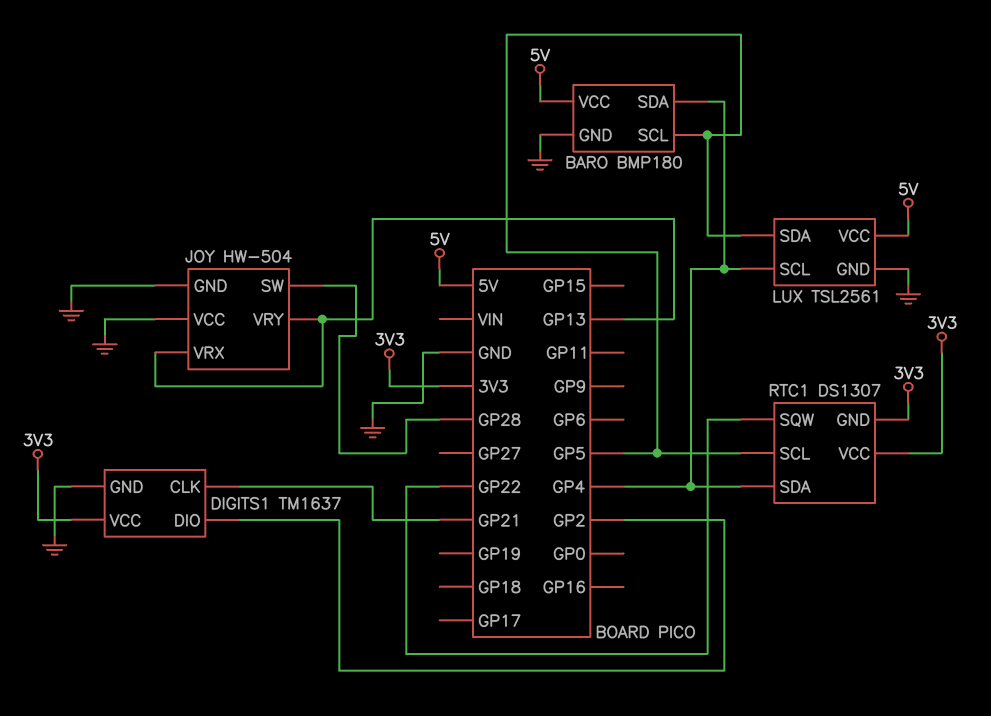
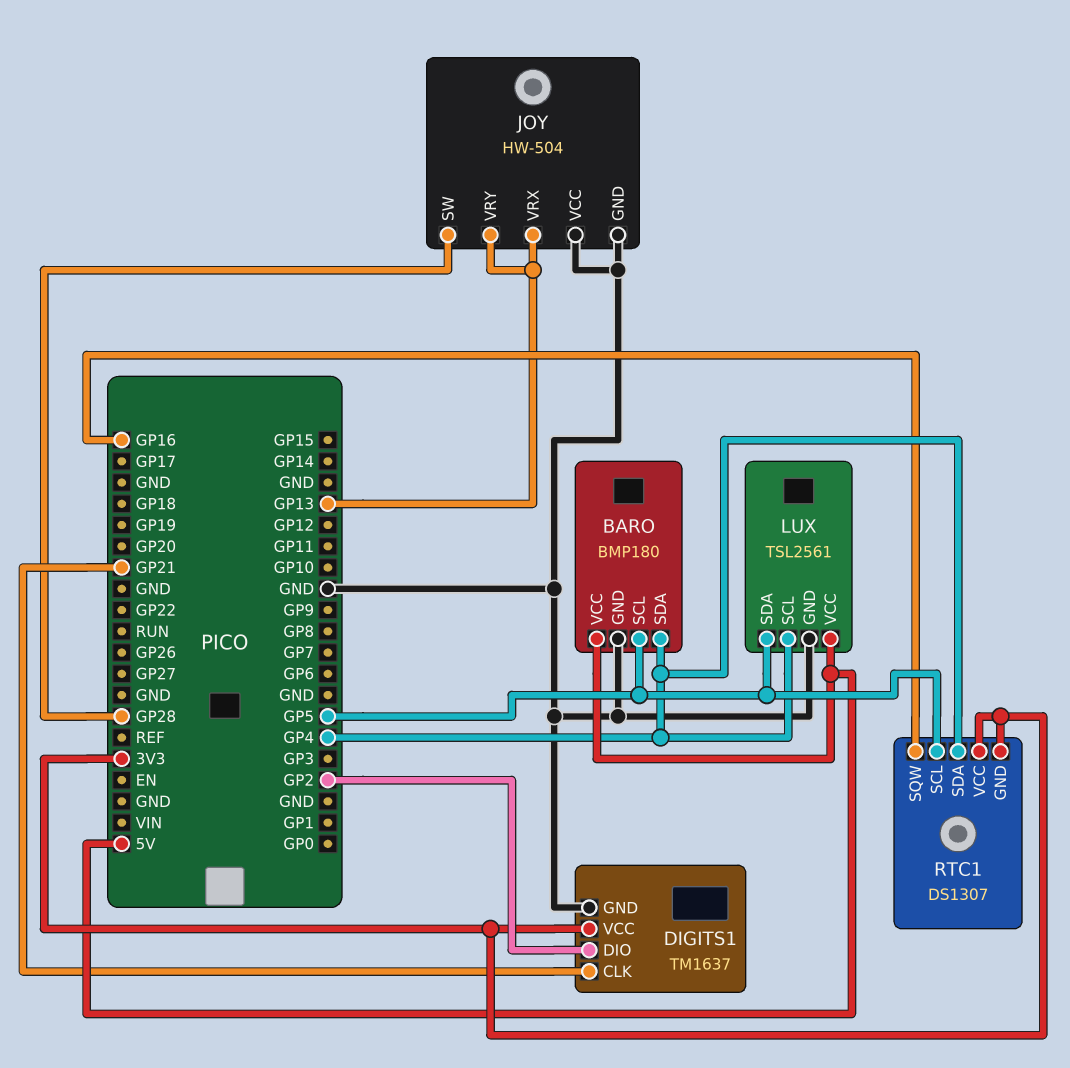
RTC1 pin SQW: GP22 -> GP16

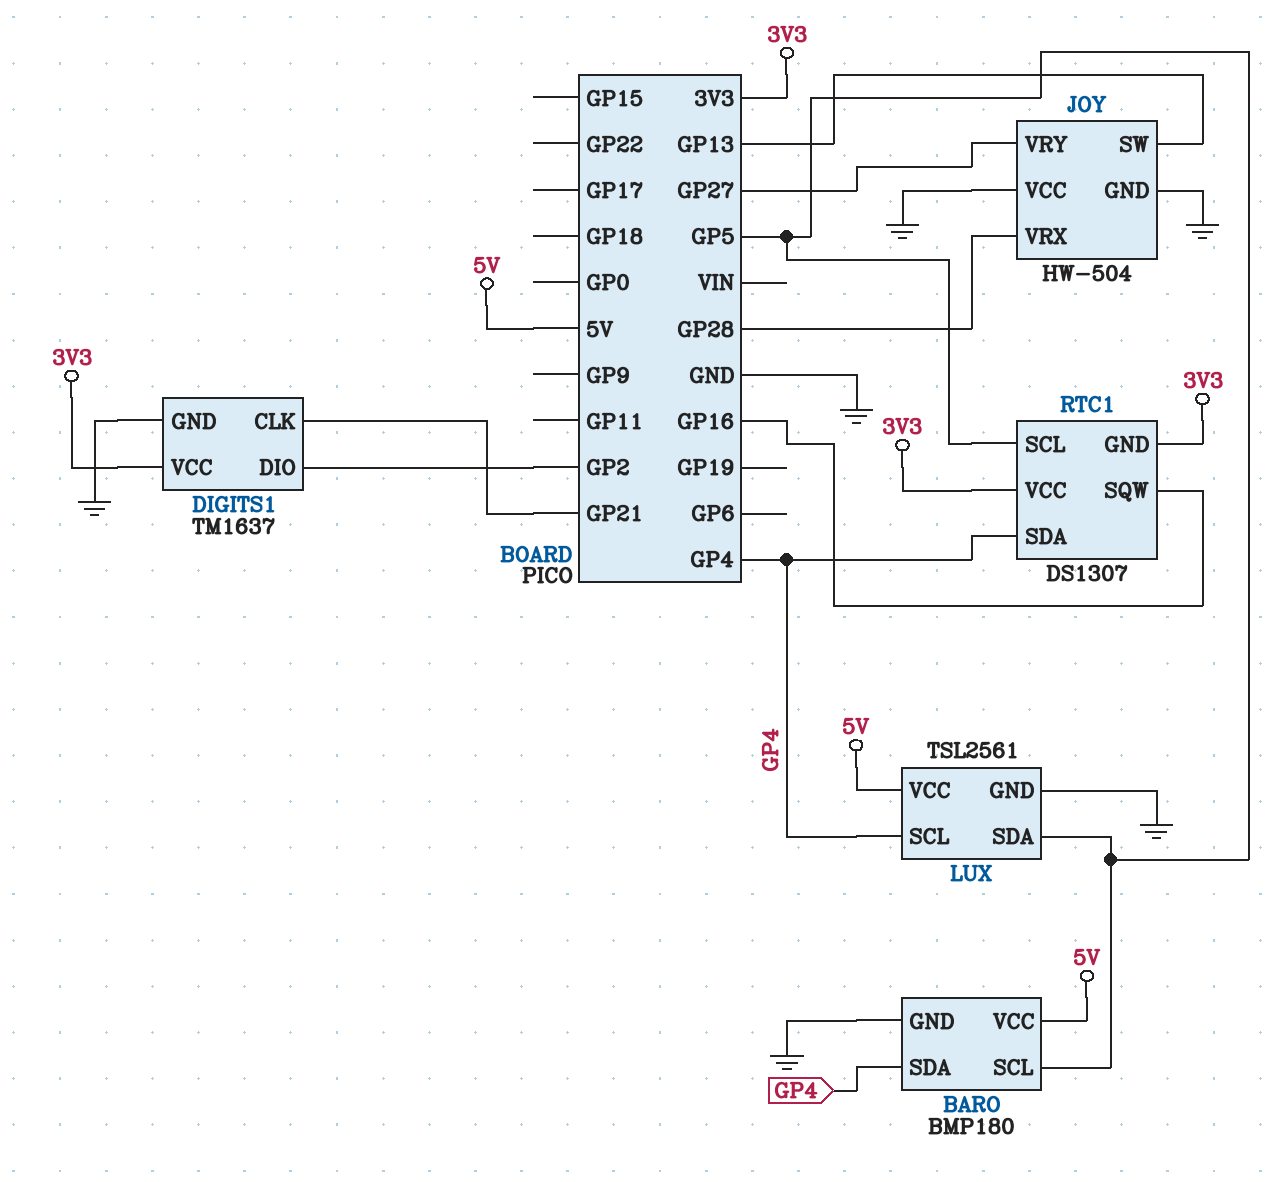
JOY pin SW: GP28 -> GP13
JOY pin VRX: GP13 -> GP28
JOY pin VRY: GP13 -> GP27

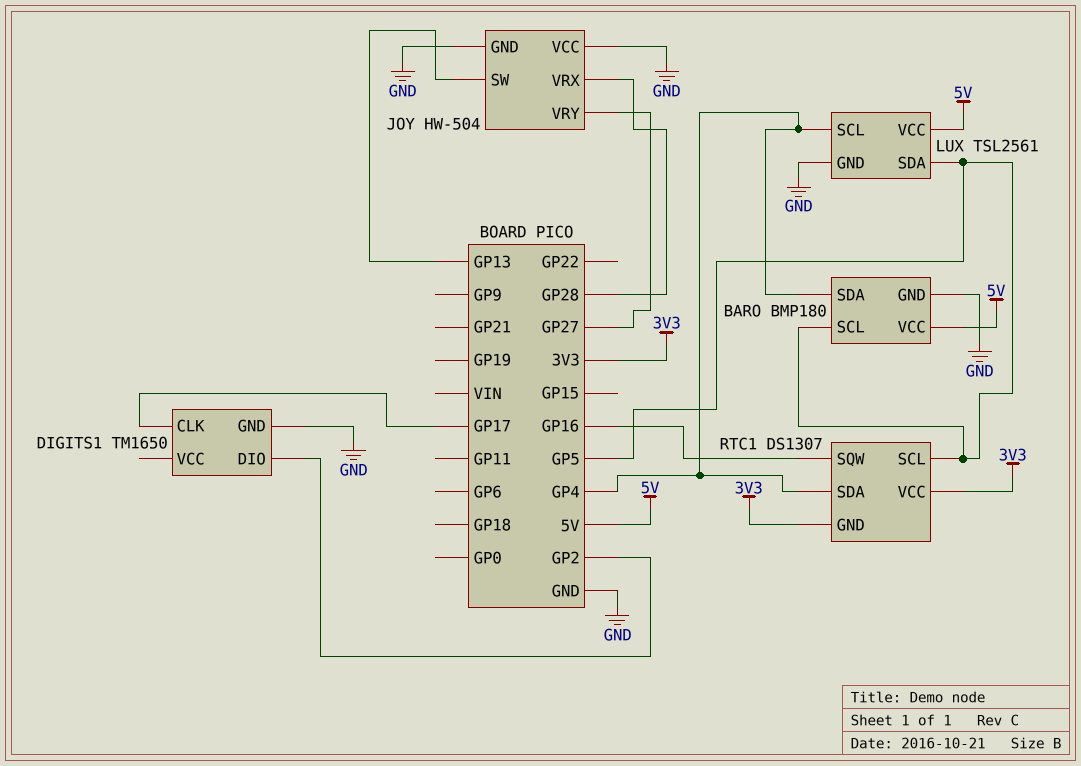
DIGITS1: TM1637 -> TM1650
DIGITS1 pin CLK: GP21 -> GP17
DIGITS1 pin VCC: 3V3 -> none

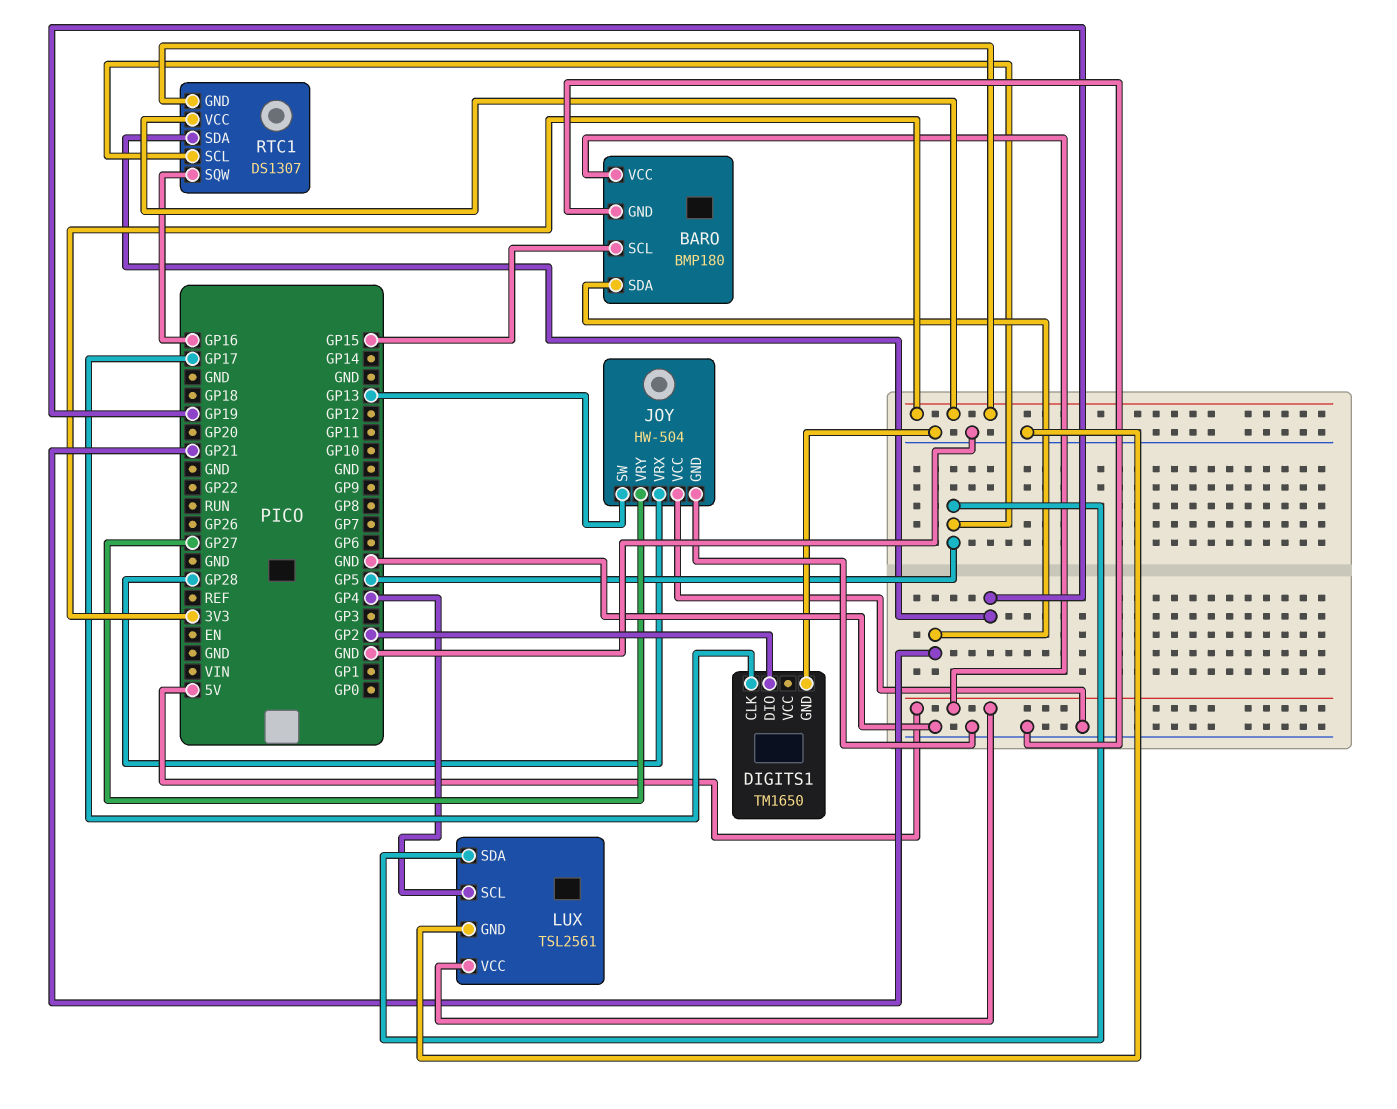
BARO pin SCL: GP5 -> GP15
BARO pin SDA: GP4 -> GP21
RTC1 pin SDA: GP4 -> GP19

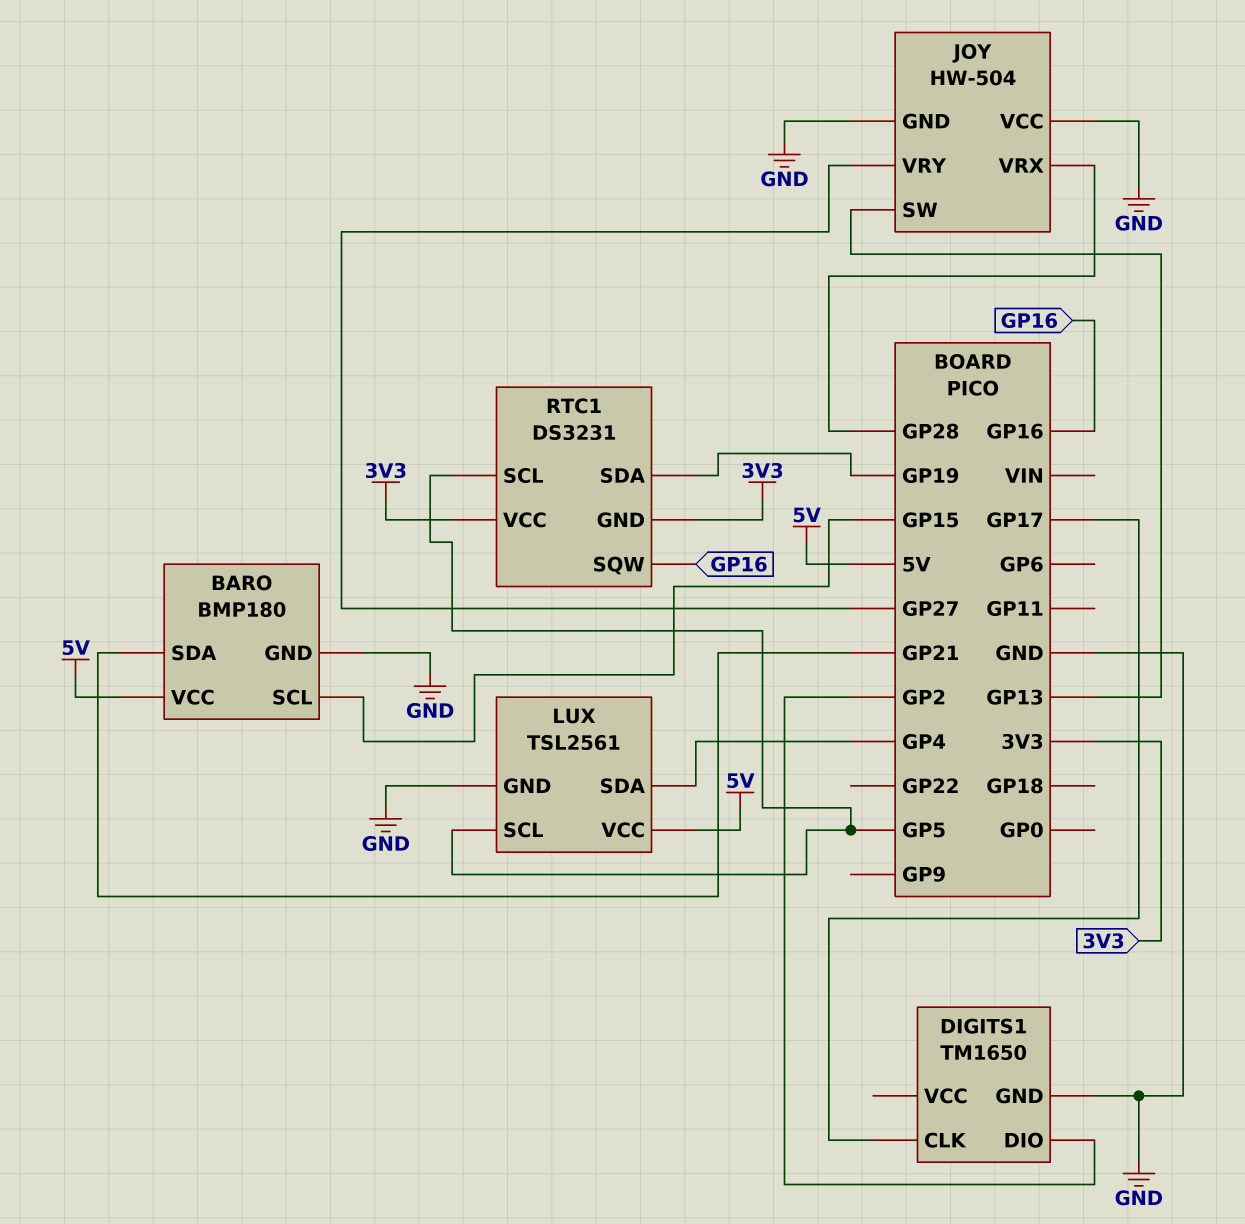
LUX pin SCL: GP4 -> GP5
LUX pin SDA: GP5 -> GP4
RTC1: DS1307 -> DS3231

